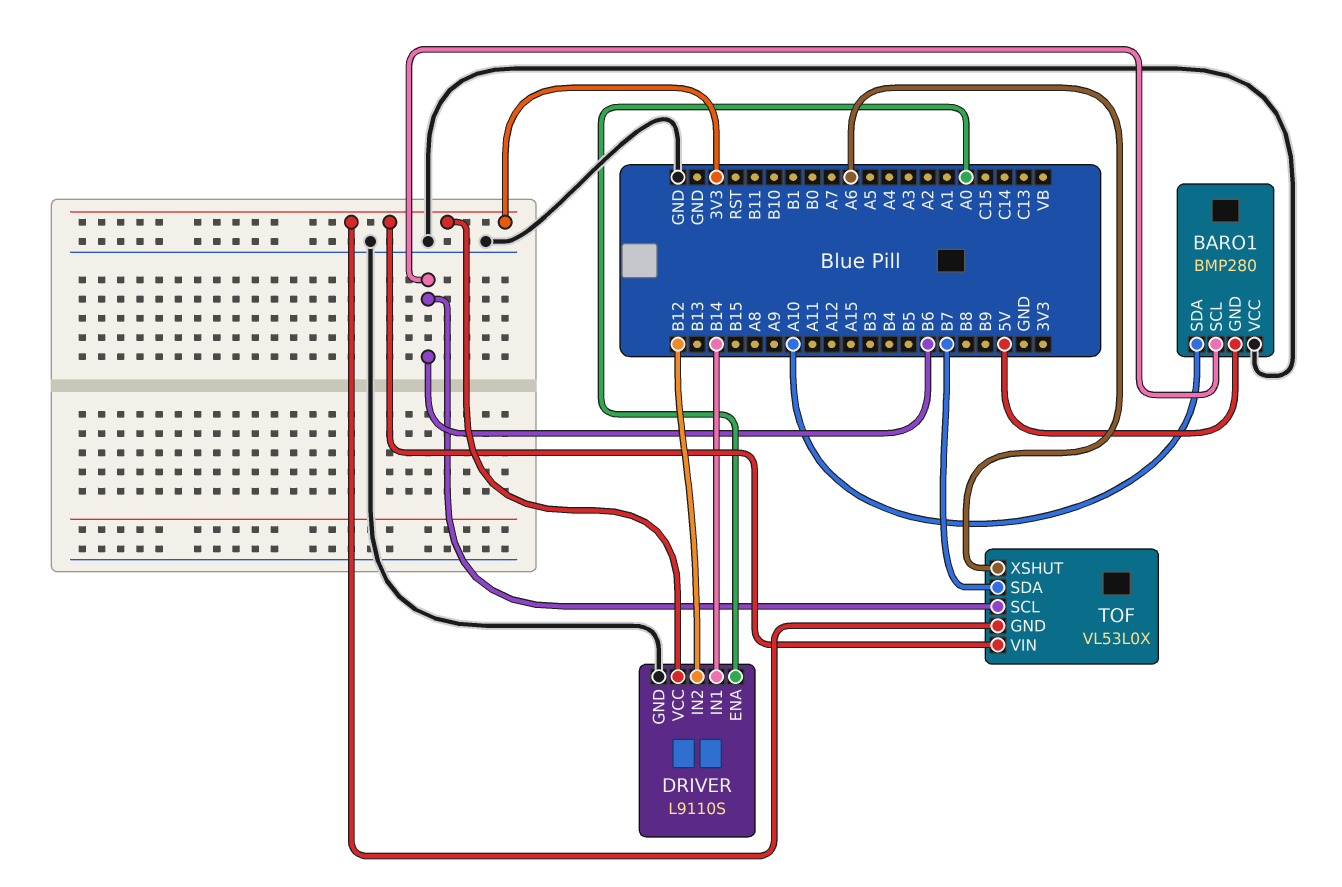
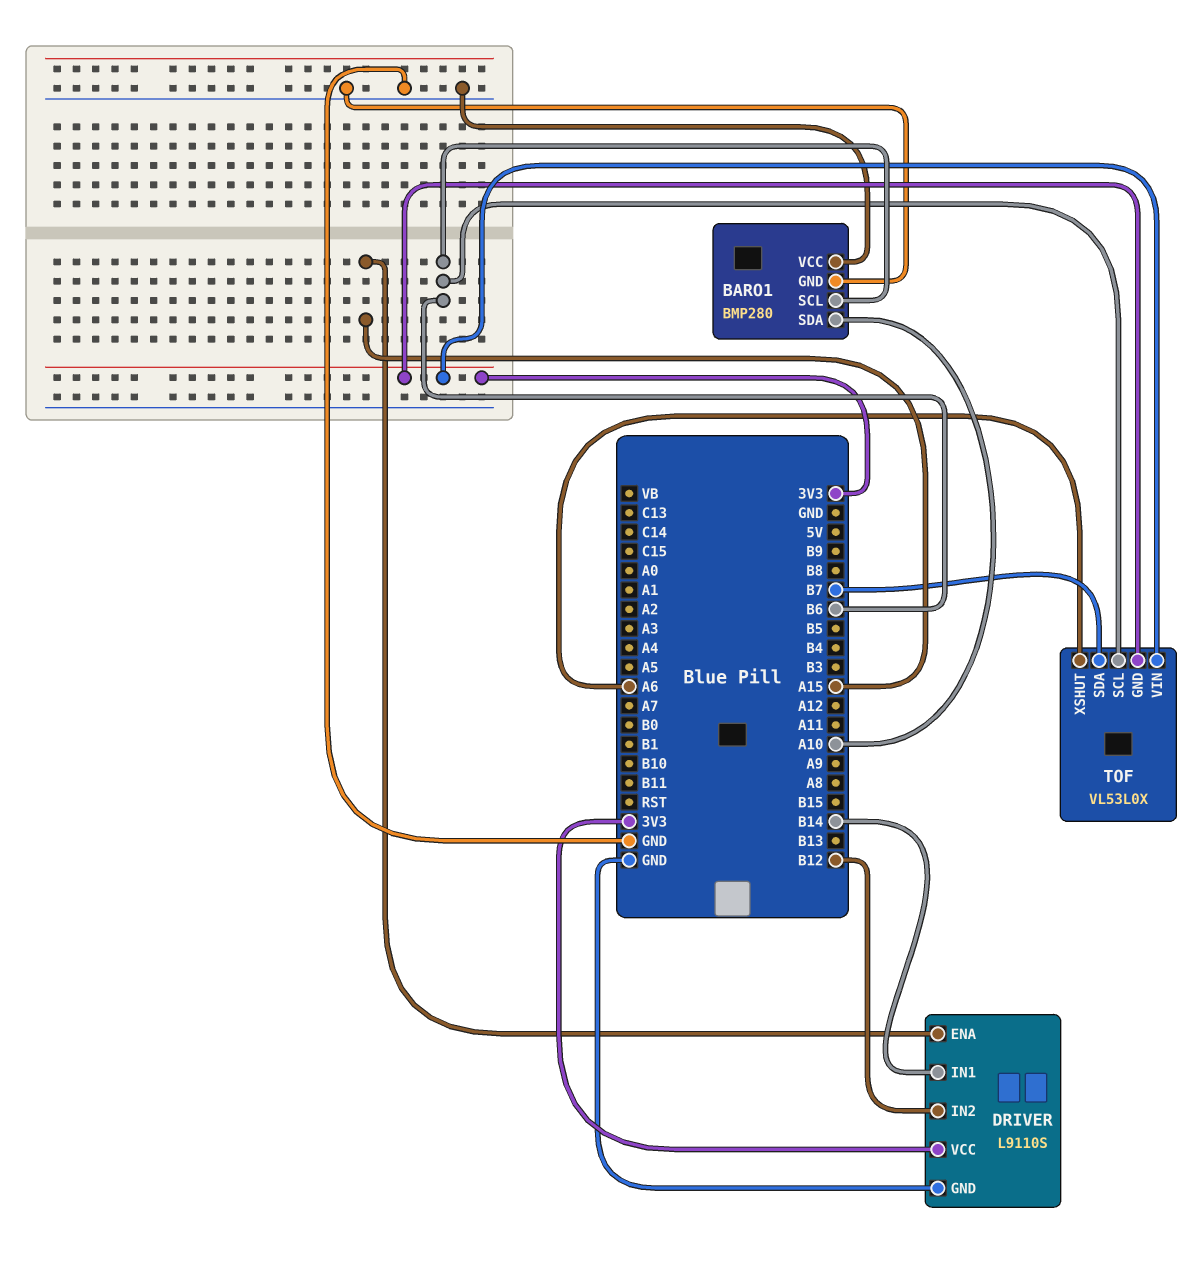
BARO1 pin GND: 5V -> GND
DRIVER pin ENA: A0 -> A15

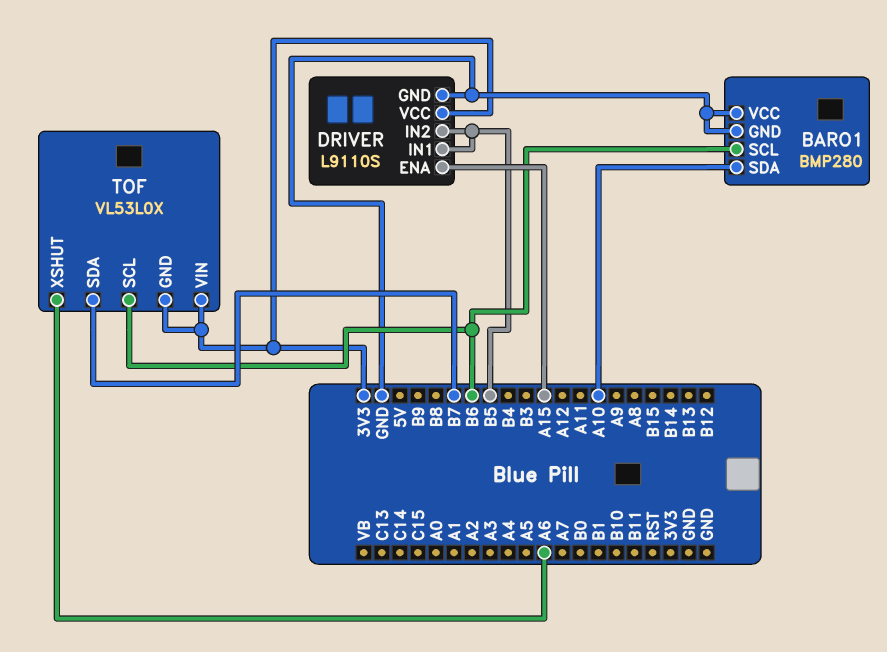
DRIVER pin IN1: B14 -> B5
DRIVER pin IN2: B12 -> B5

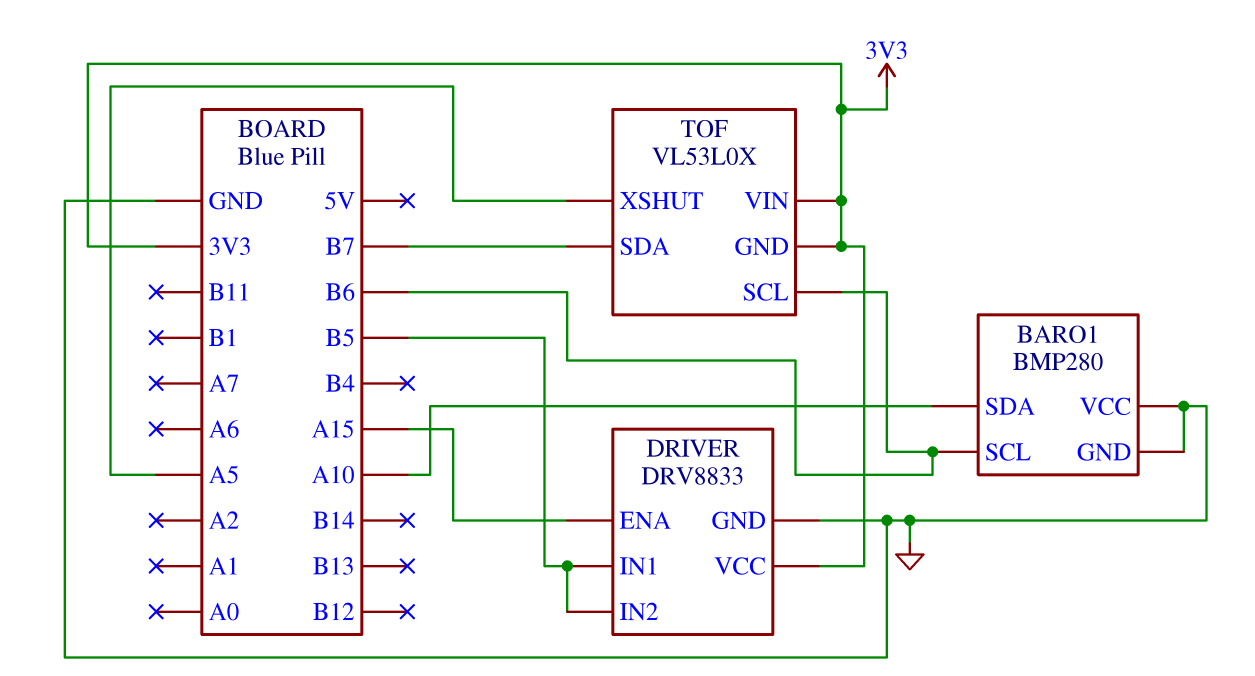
DRIVER: L9110S -> DRV8833
TOF pin XSHUT: A6 -> A5

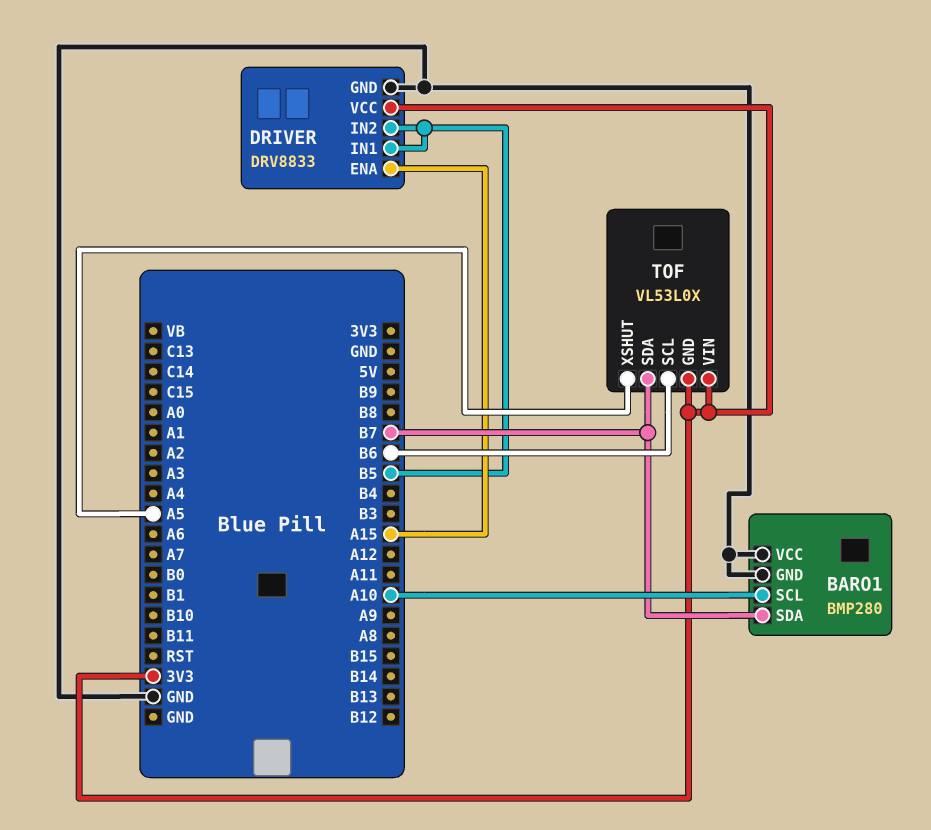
BARO1 pin SCL: B6 -> A10
BARO1 pin SDA: A10 -> B7

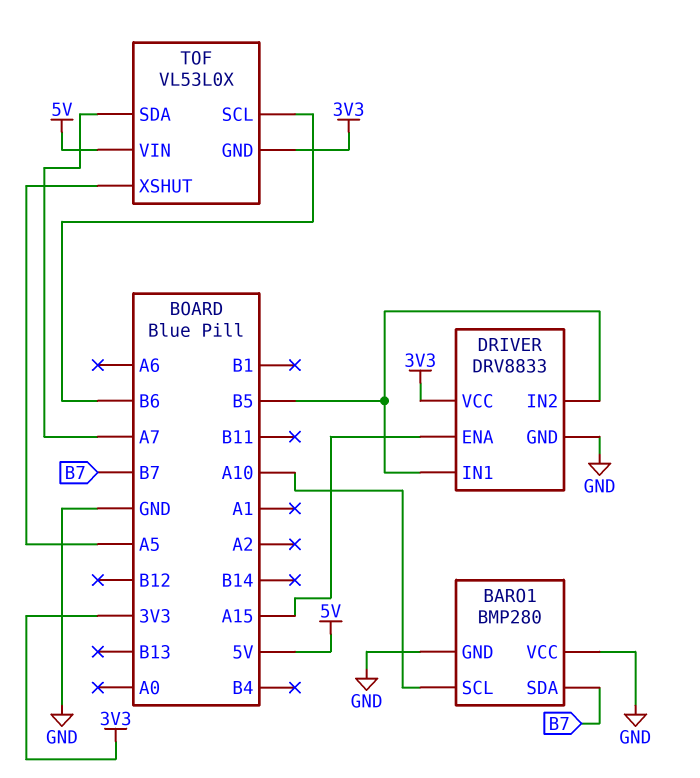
TOF pin SDA: B7 -> A7
TOF pin VIN: 3V3 -> 5V

